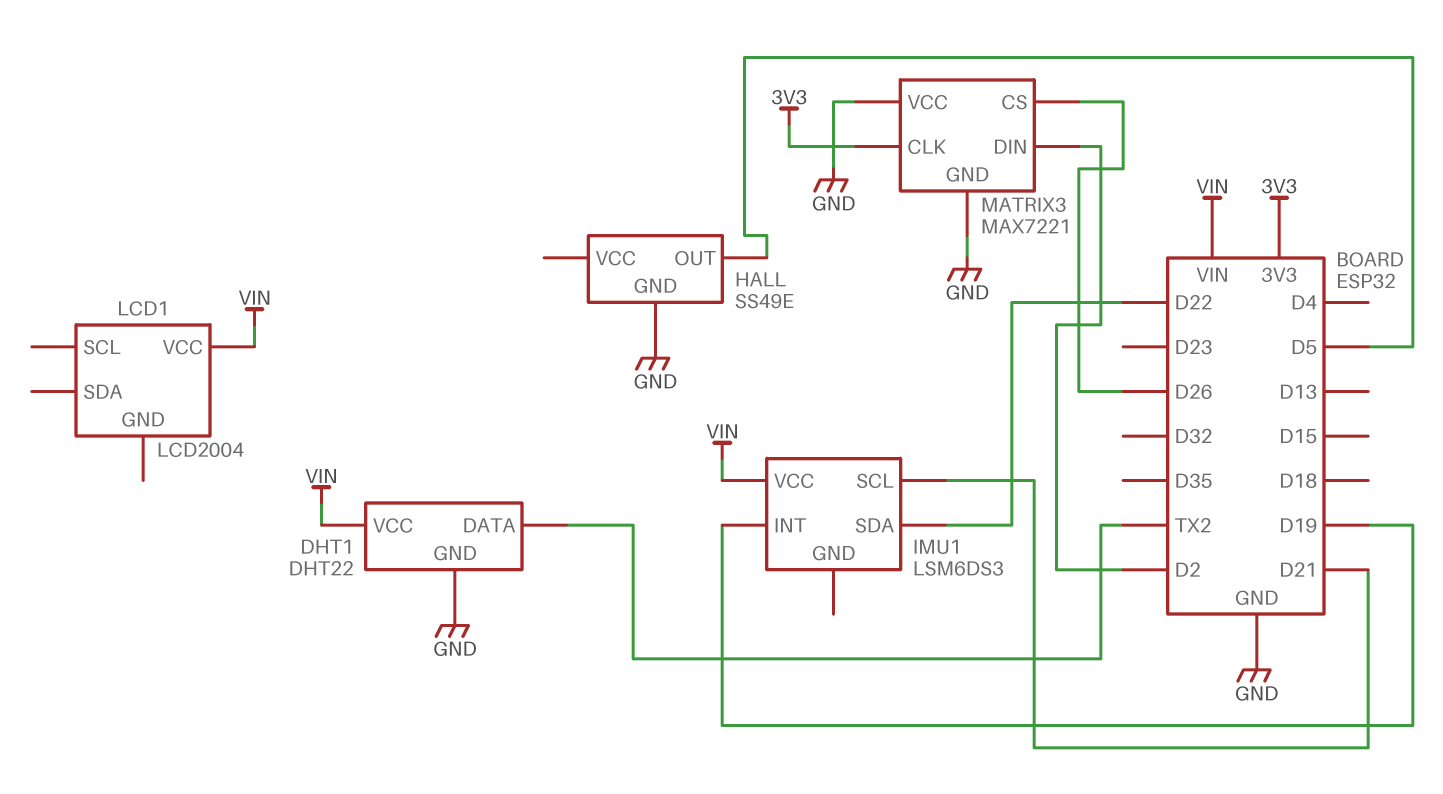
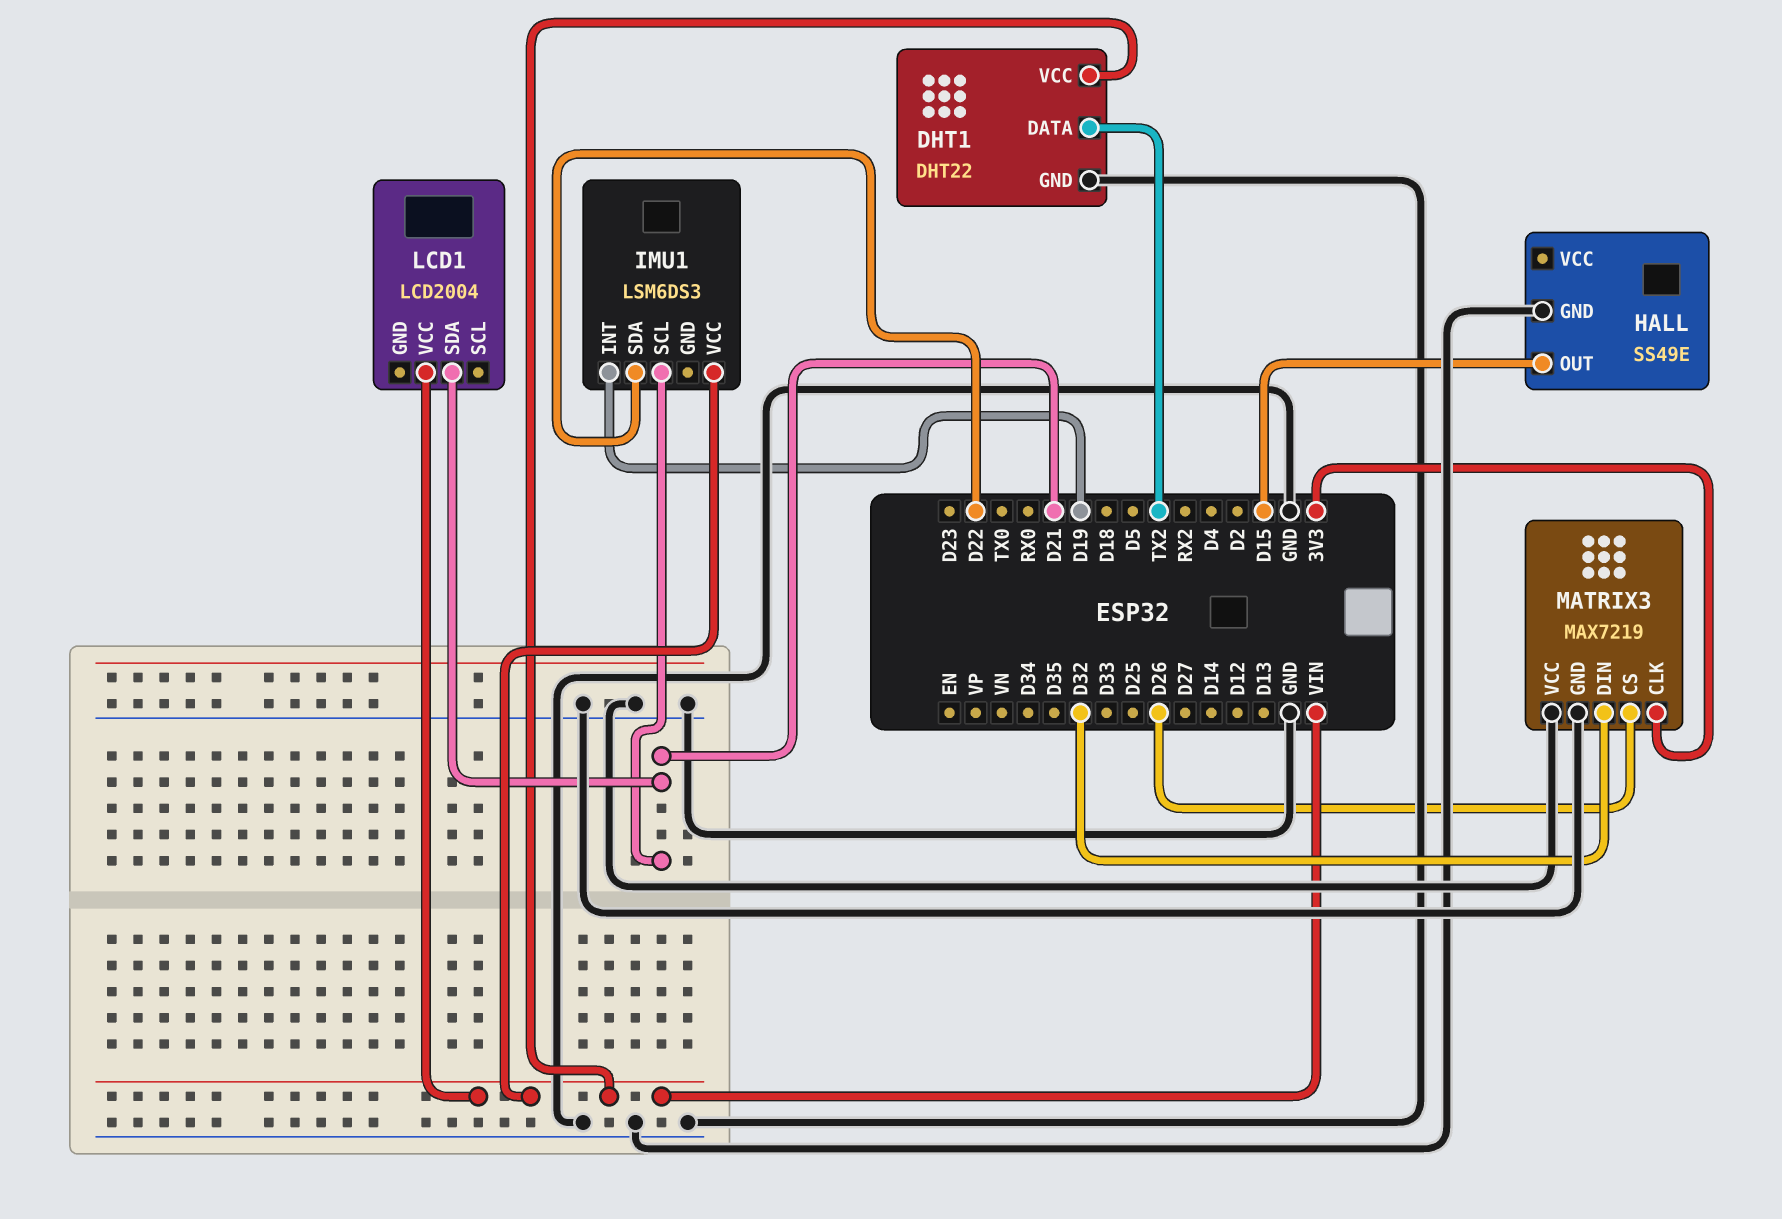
HALL pin OUT: D5 -> D15
LCD1 pin SDA: none -> D21
MATRIX3: MAX7221 -> MAX7219
MATRIX3 pin DIN: D2 -> D32

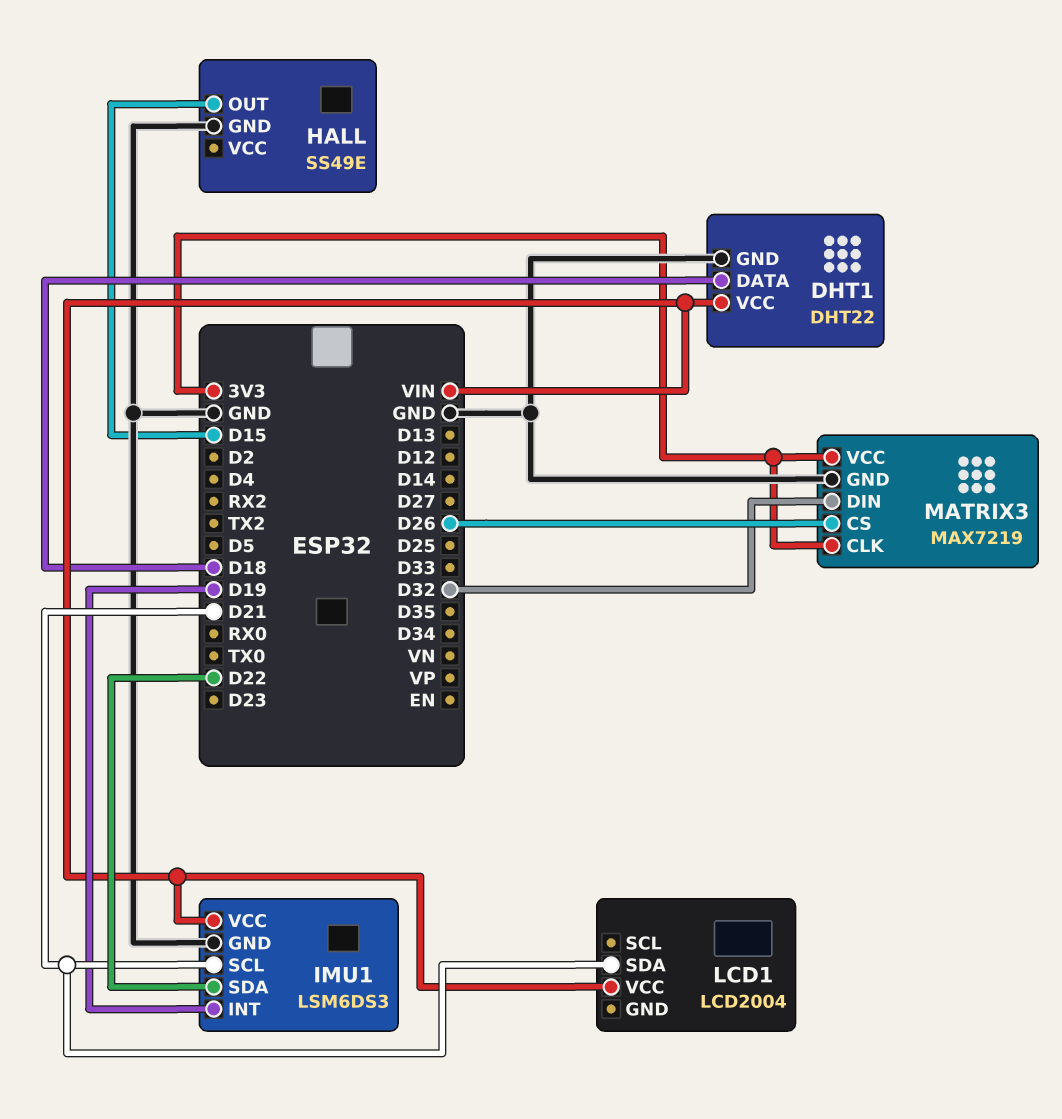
DHT1 pin DATA: TX2 -> D18
IMU1 pin GND: none -> GND
MATRIX3 pin VCC: GND -> 3V3

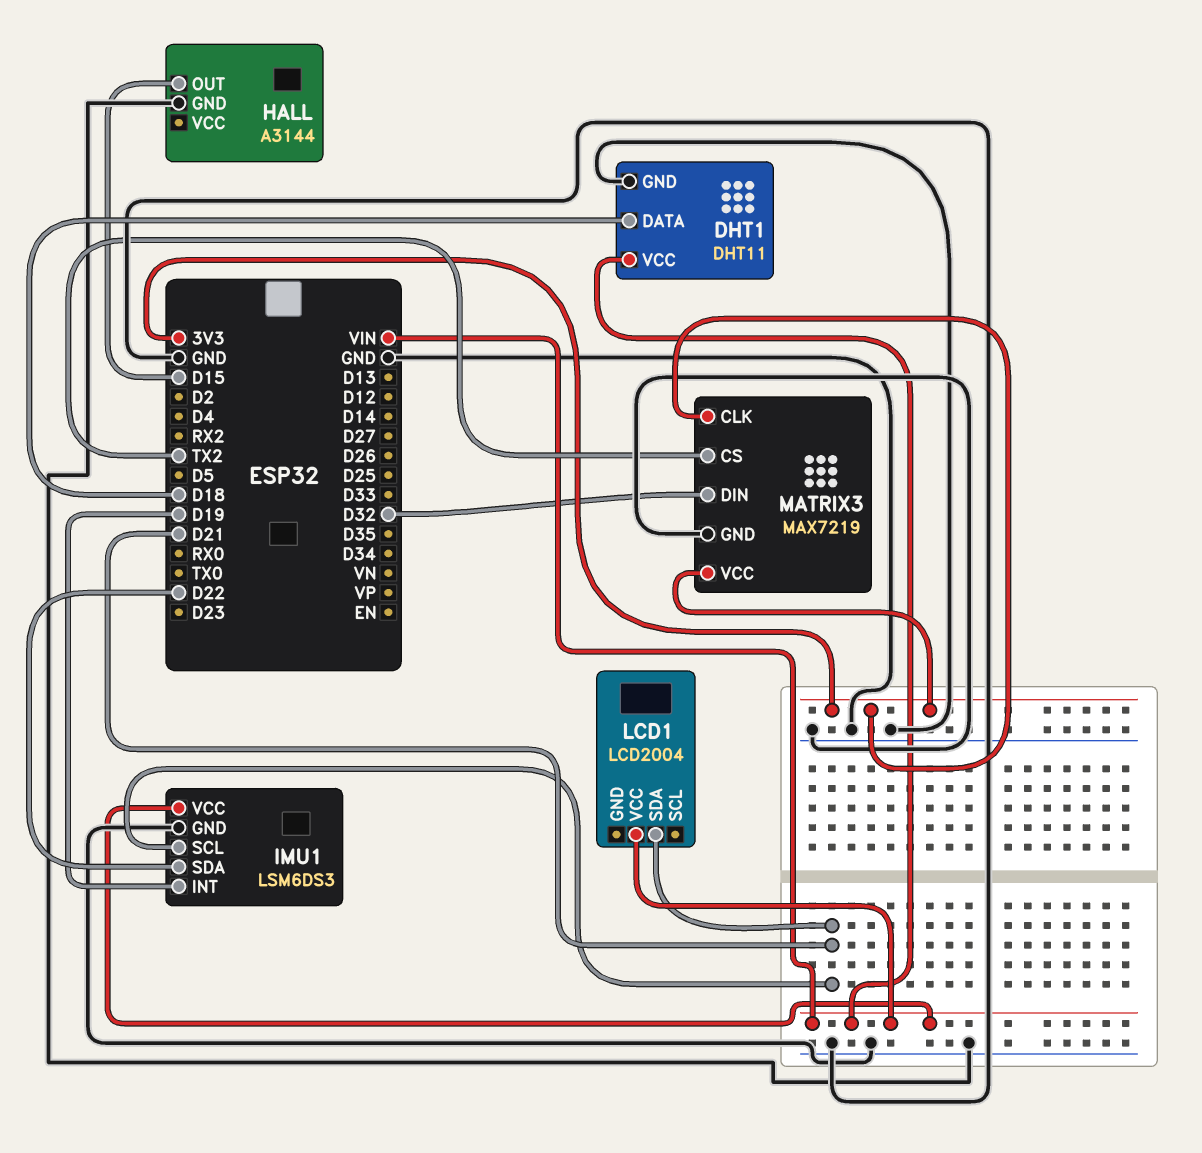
DHT1: DHT22 -> DHT11
HALL: SS49E -> A3144
MATRIX3 pin CS: D26 -> TX2

